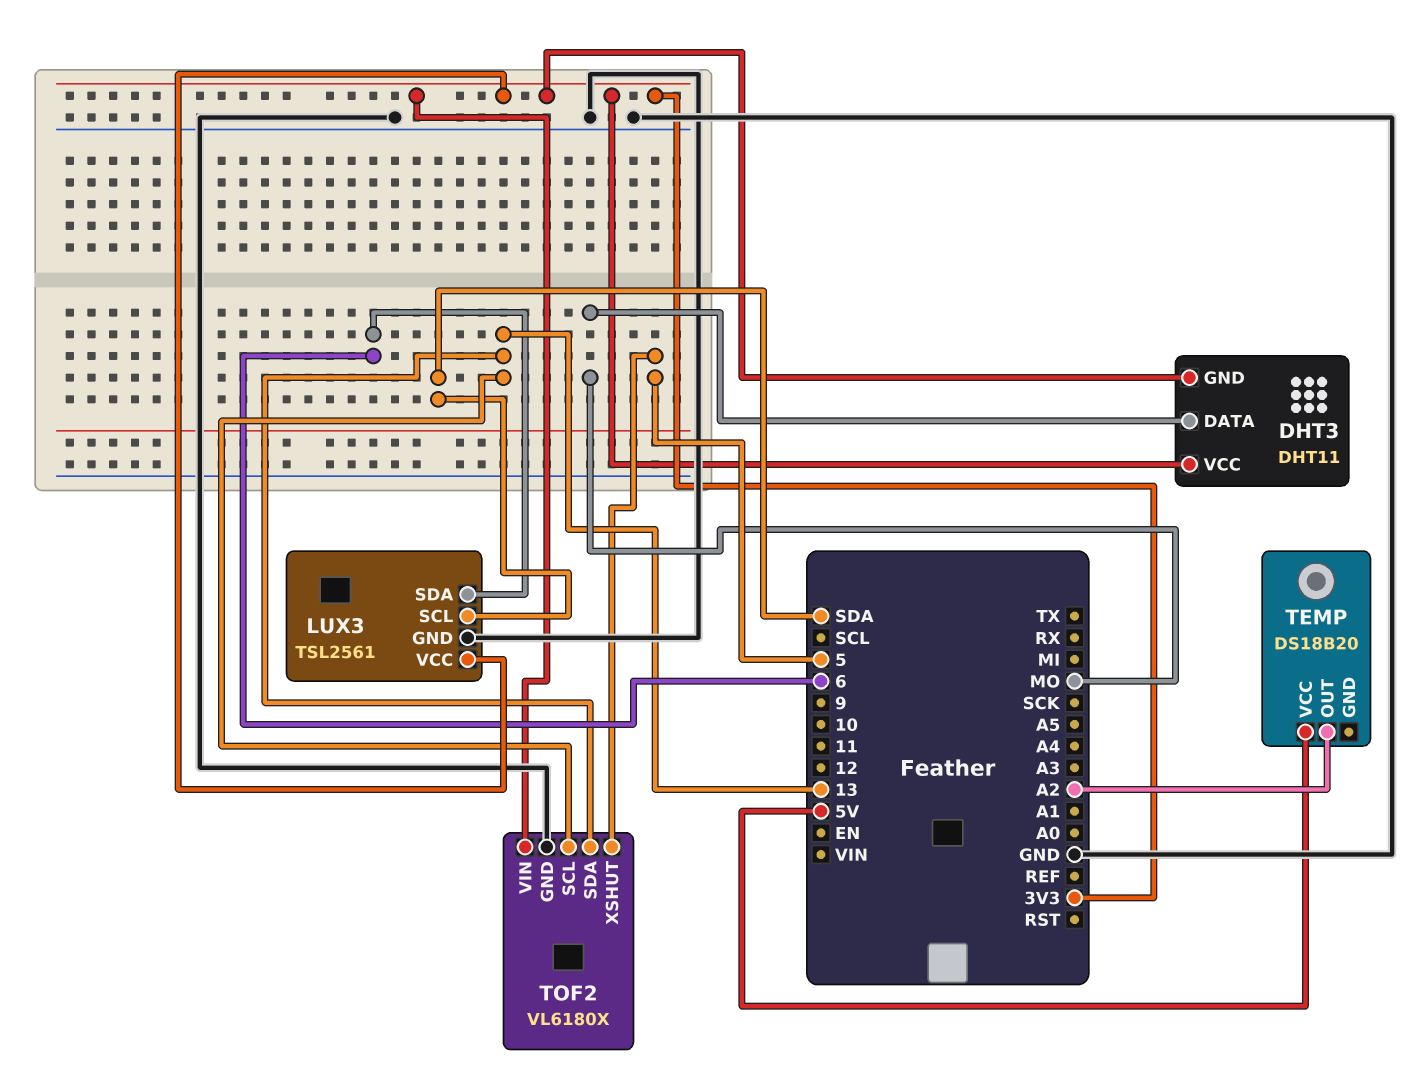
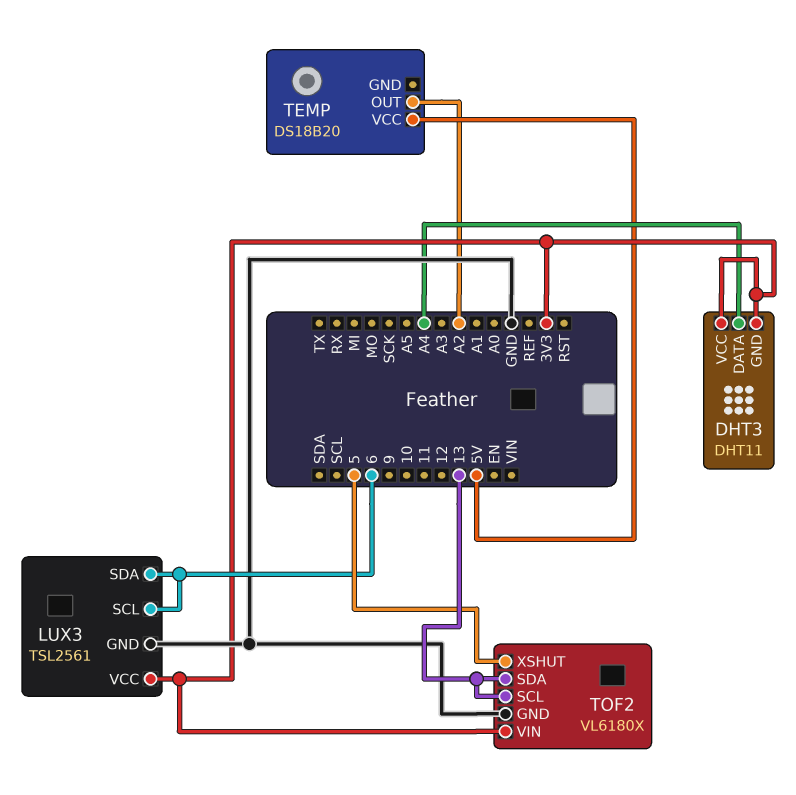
DHT3 pin DATA: MO -> A4
LUX3 pin SCL: SDA -> 6

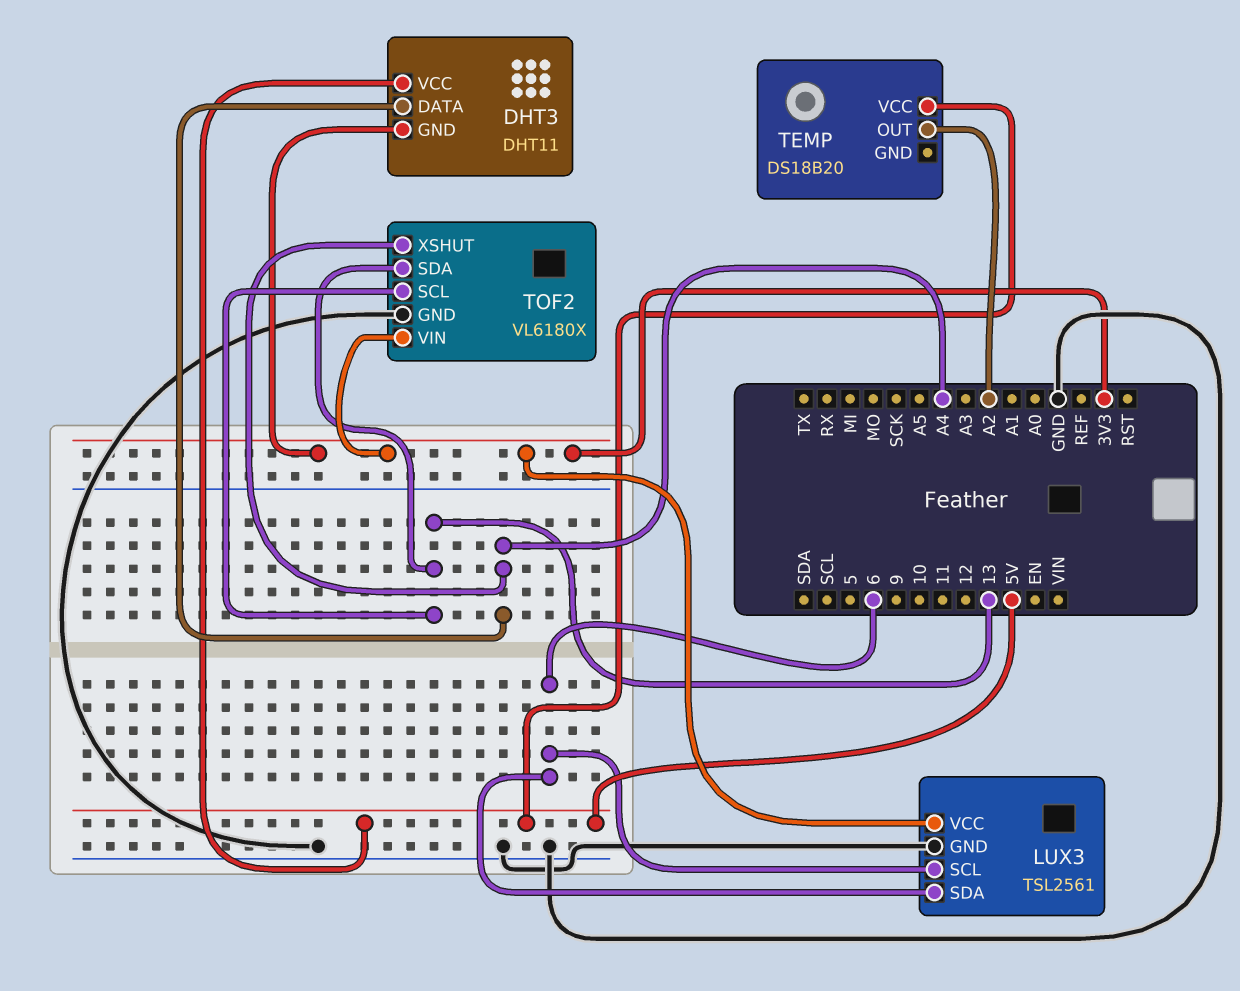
DHT3 pin VCC: 3V3 -> 5V
TOF2 pin XSHUT: 5 -> A4

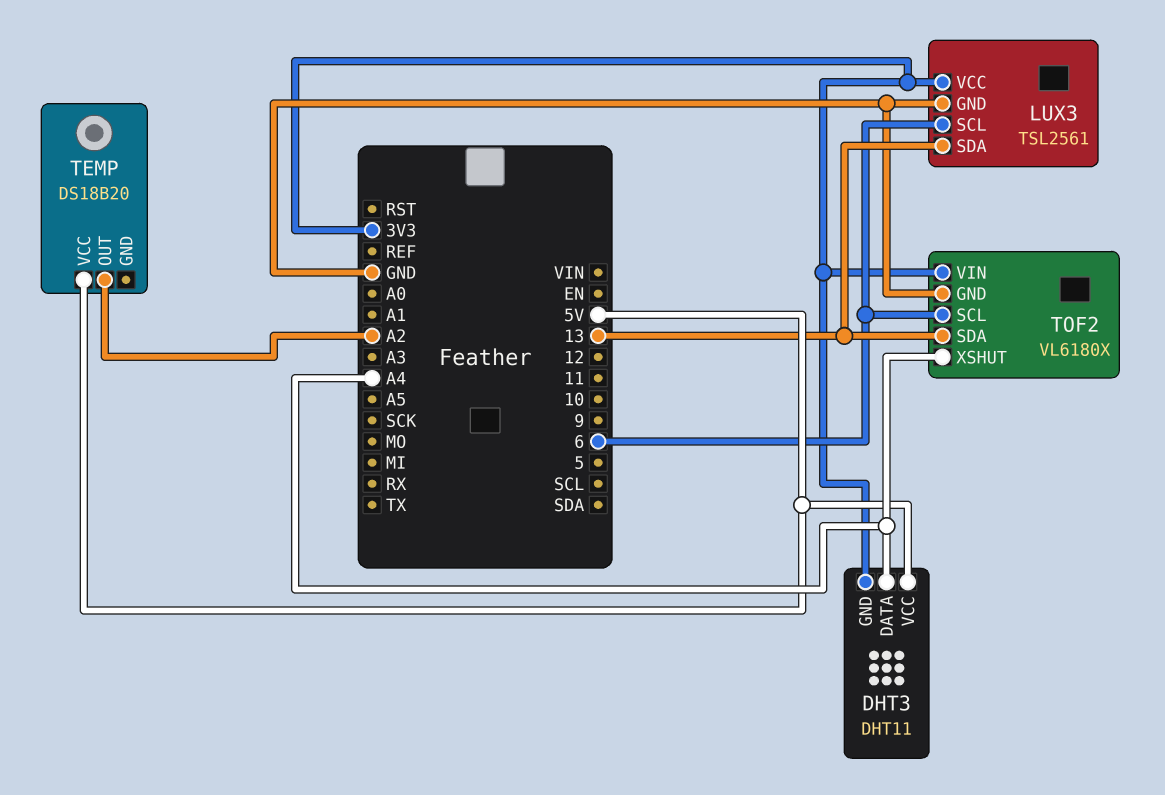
LUX3 pin SDA: 6 -> 13
TOF2 pin SCL: 13 -> 6

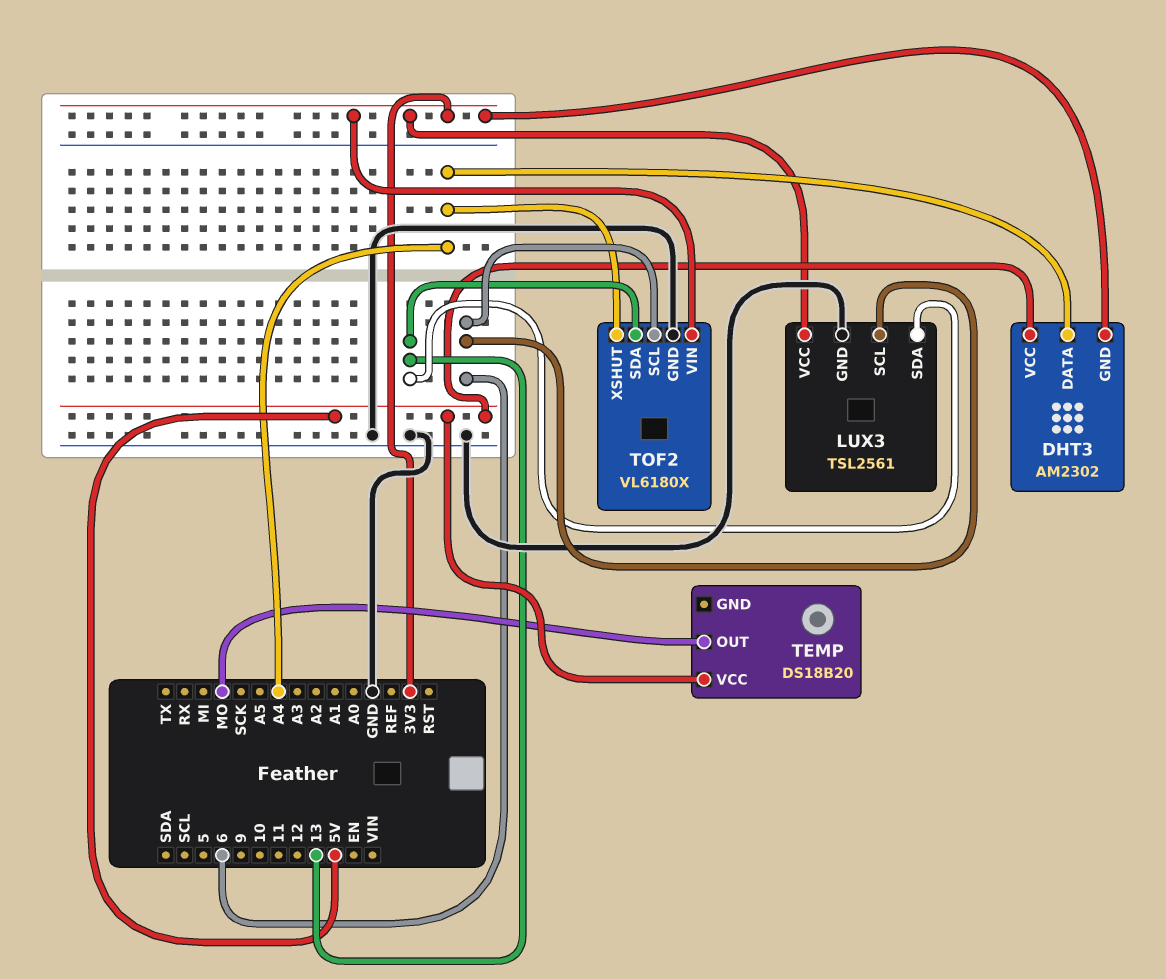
DHT3: DHT11 -> AM2302
TEMP pin OUT: A2 -> MO

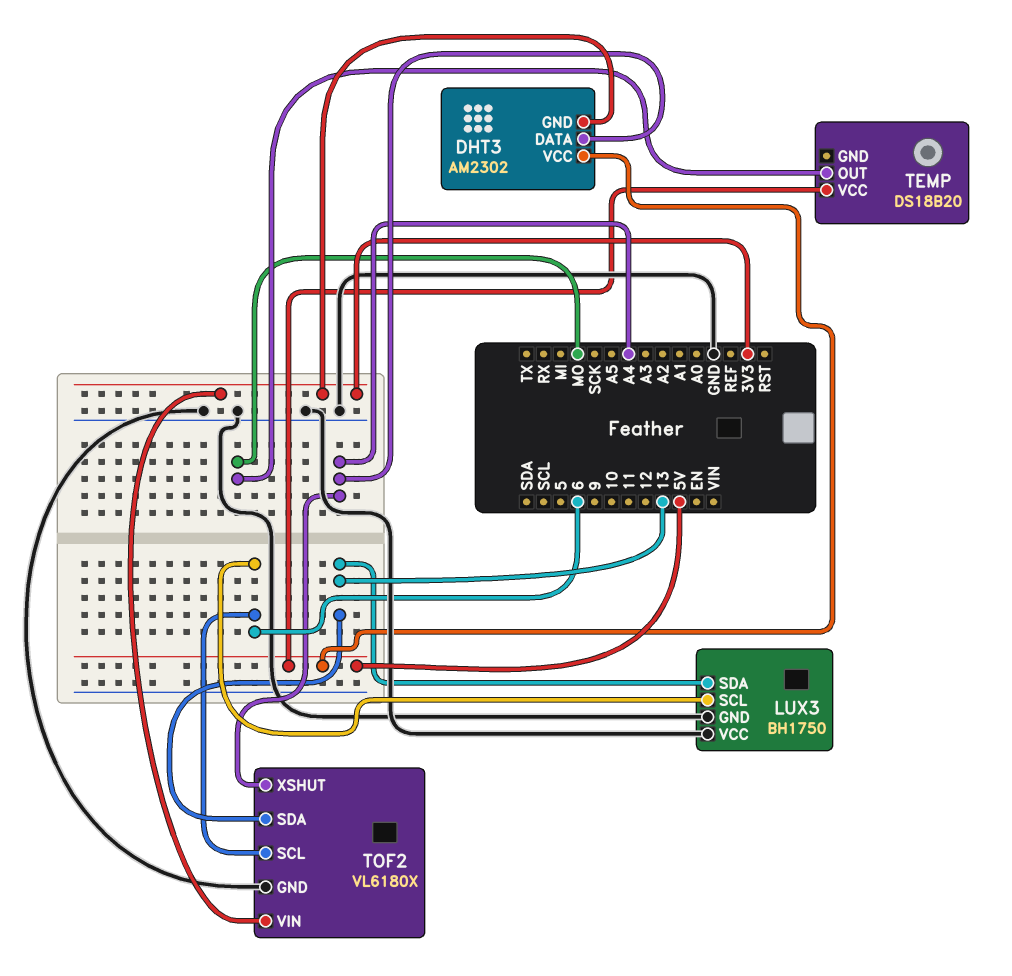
LUX3: TSL2561 -> BH1750
LUX3 pin VCC: 3V3 -> GND

